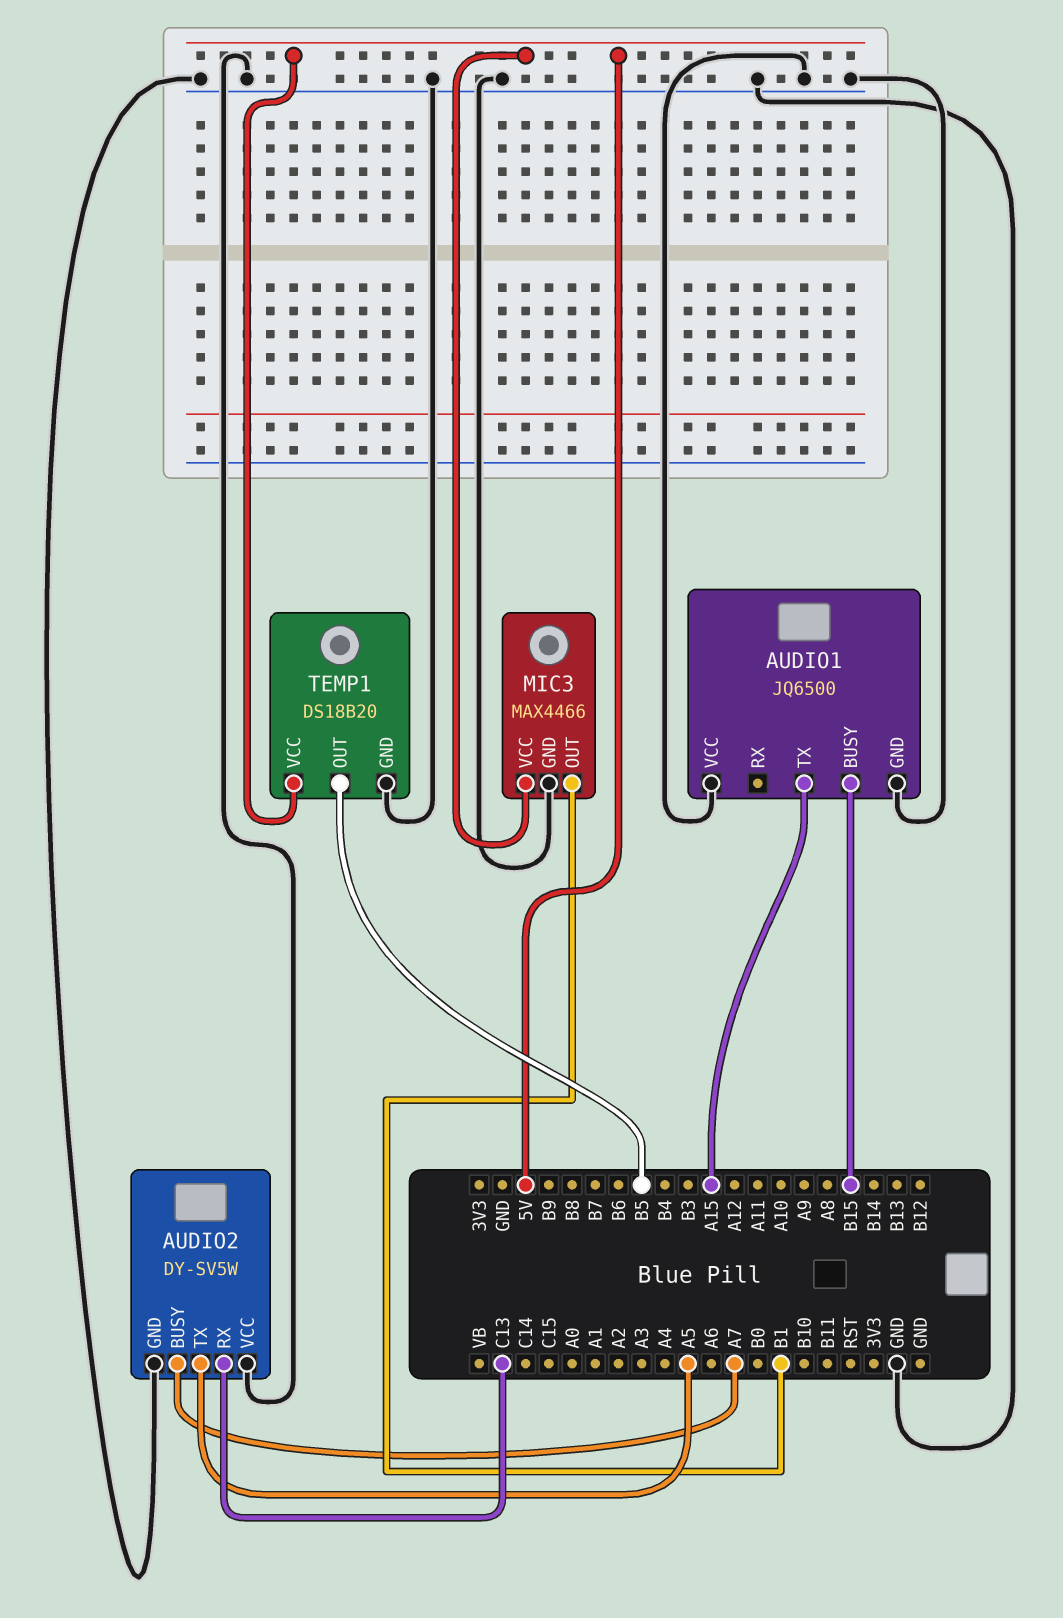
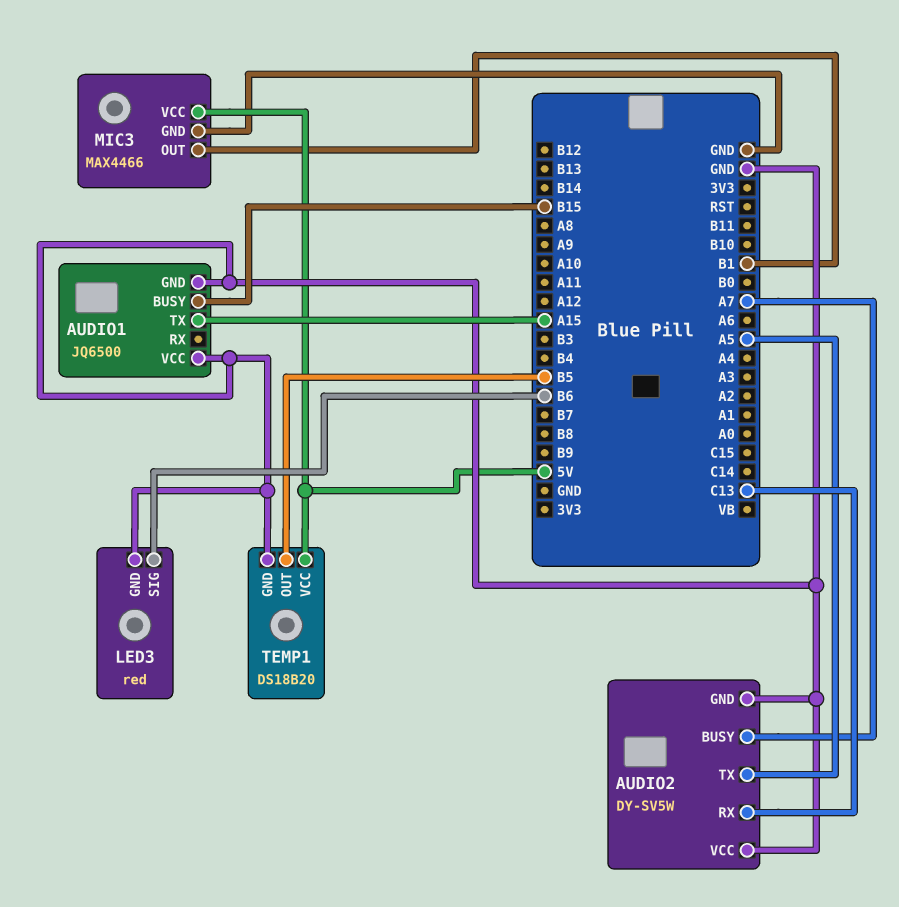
LED3: none -> red
LED3 pin GND: none -> GND
LED3 pin SIG: none -> B6

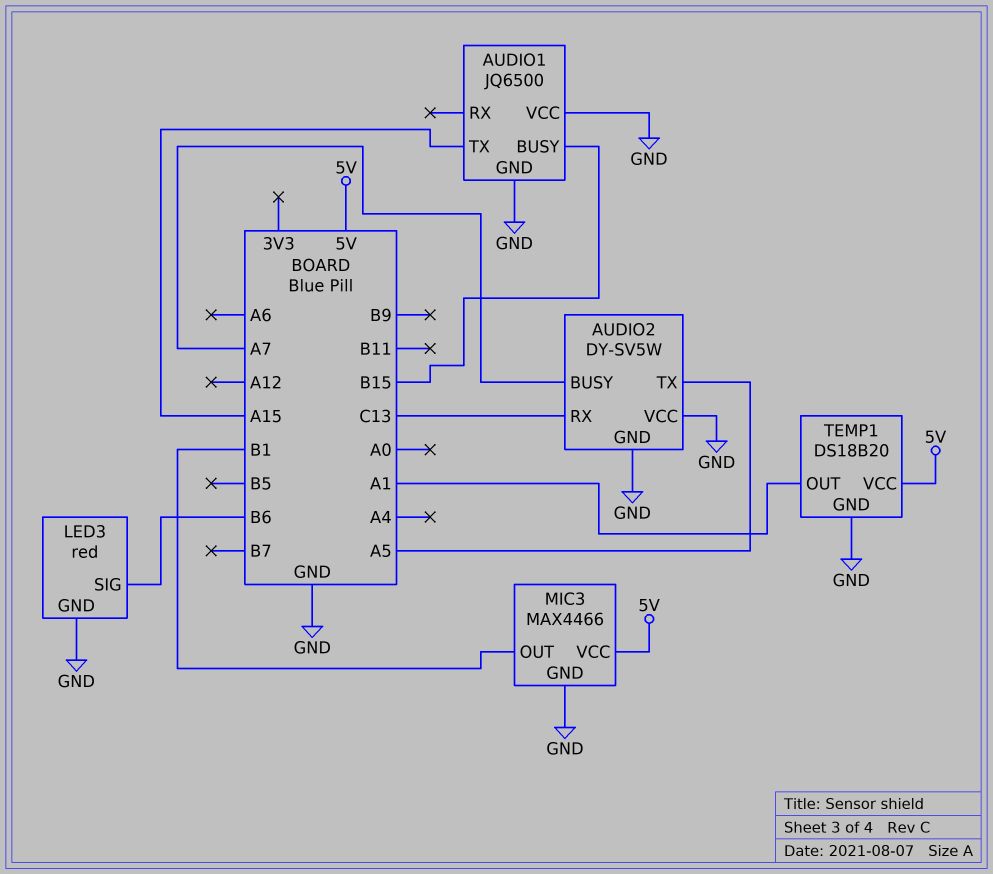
TEMP1 pin OUT: B5 -> A1

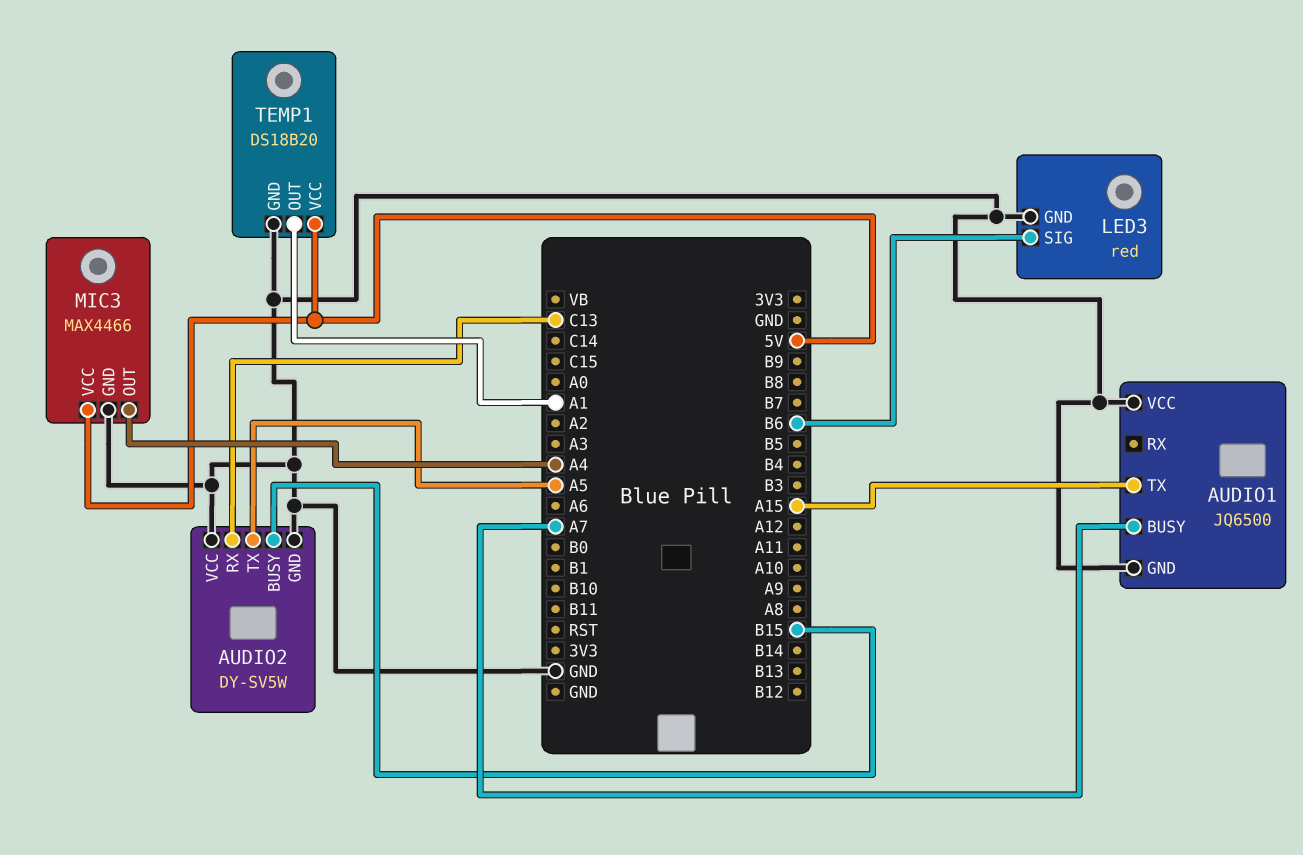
AUDIO1 pin BUSY: B15 -> A7
AUDIO2 pin BUSY: A7 -> B15
MIC3 pin OUT: B1 -> A4

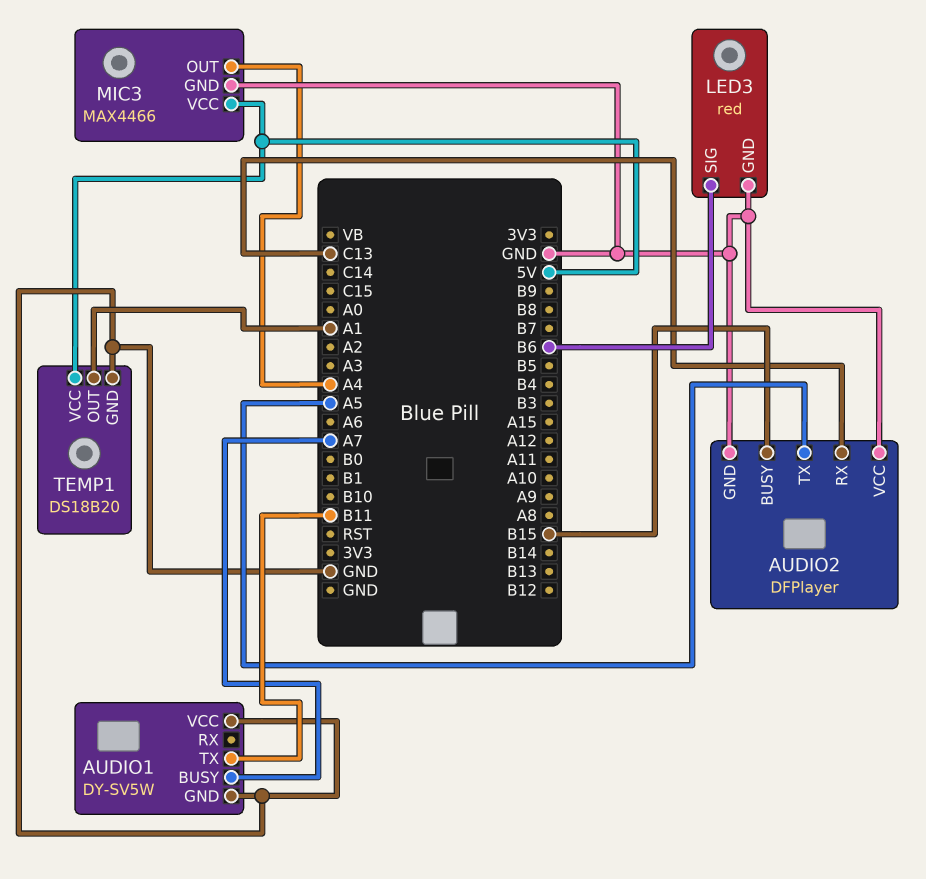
AUDIO1: JQ6500 -> DY-SV5W
AUDIO1 pin TX: A15 -> B11
AUDIO2: DY-SV5W -> DFPlayer

